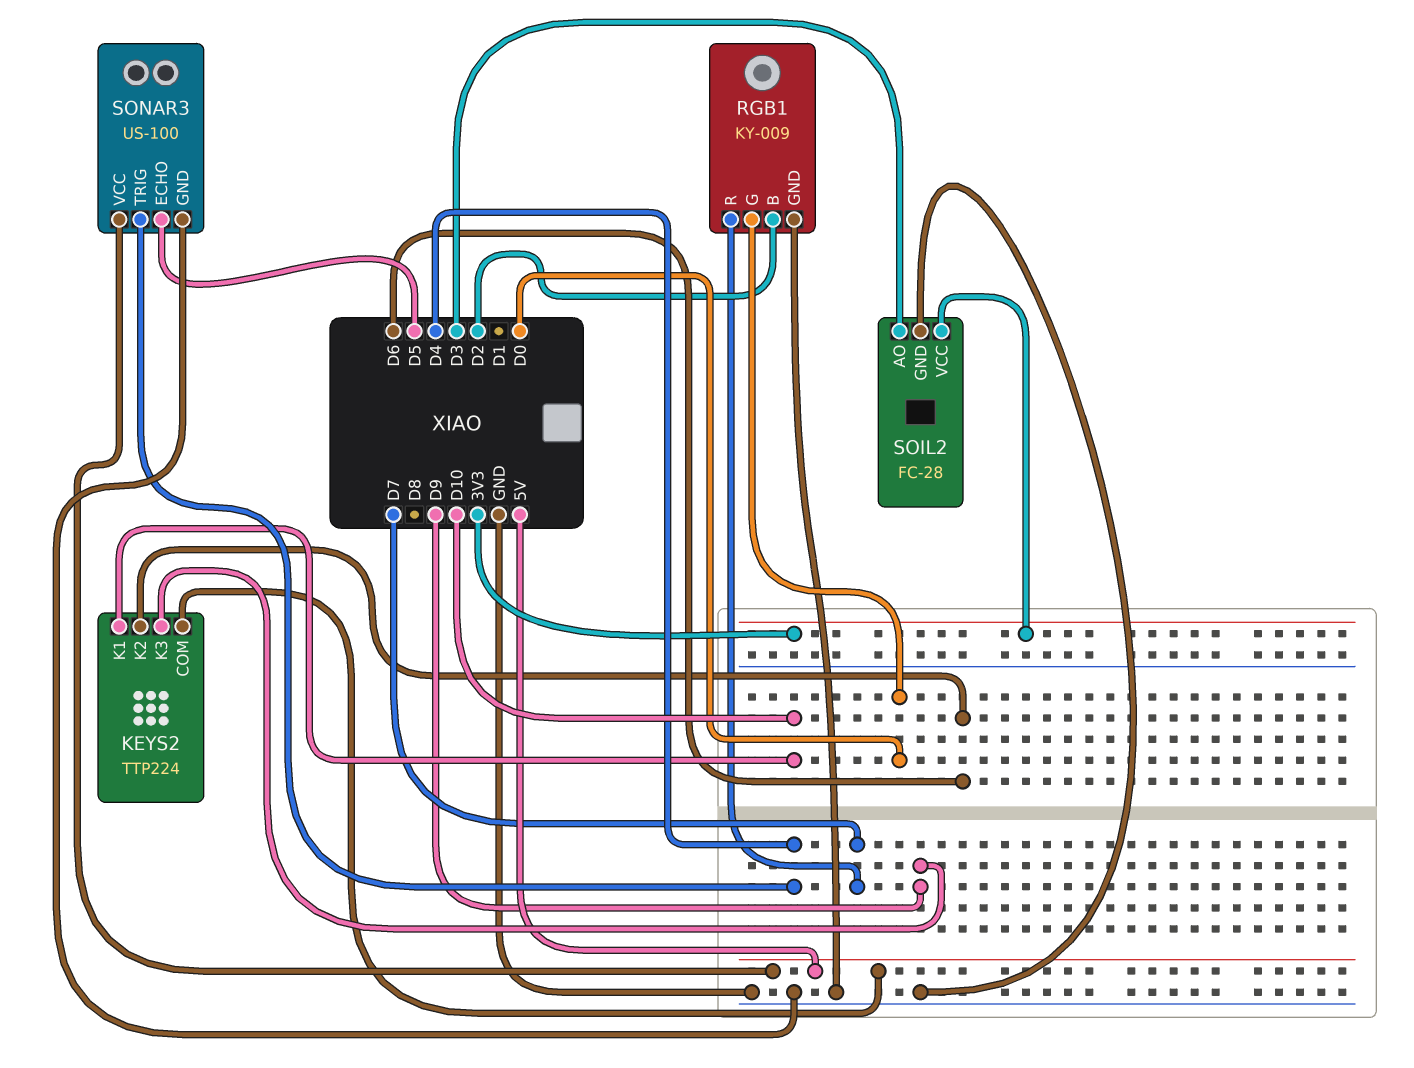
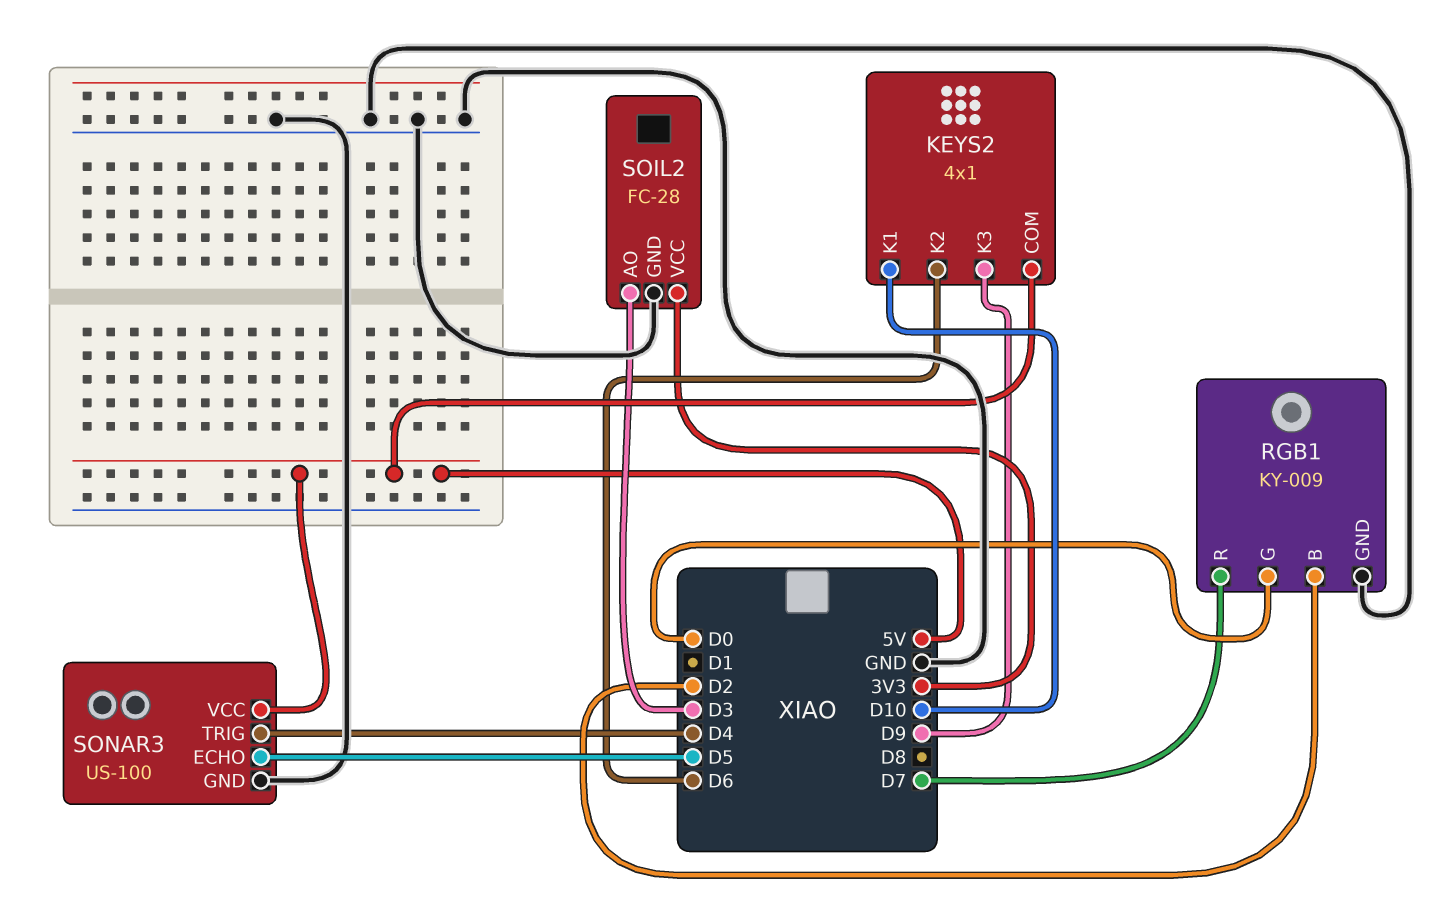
KEYS2: TTP224 -> 4x1

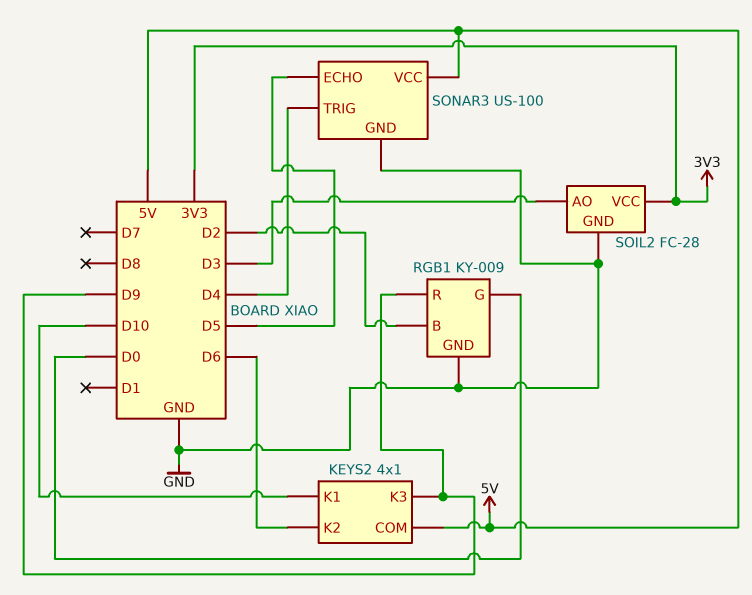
RGB1 pin R: D7 -> D9

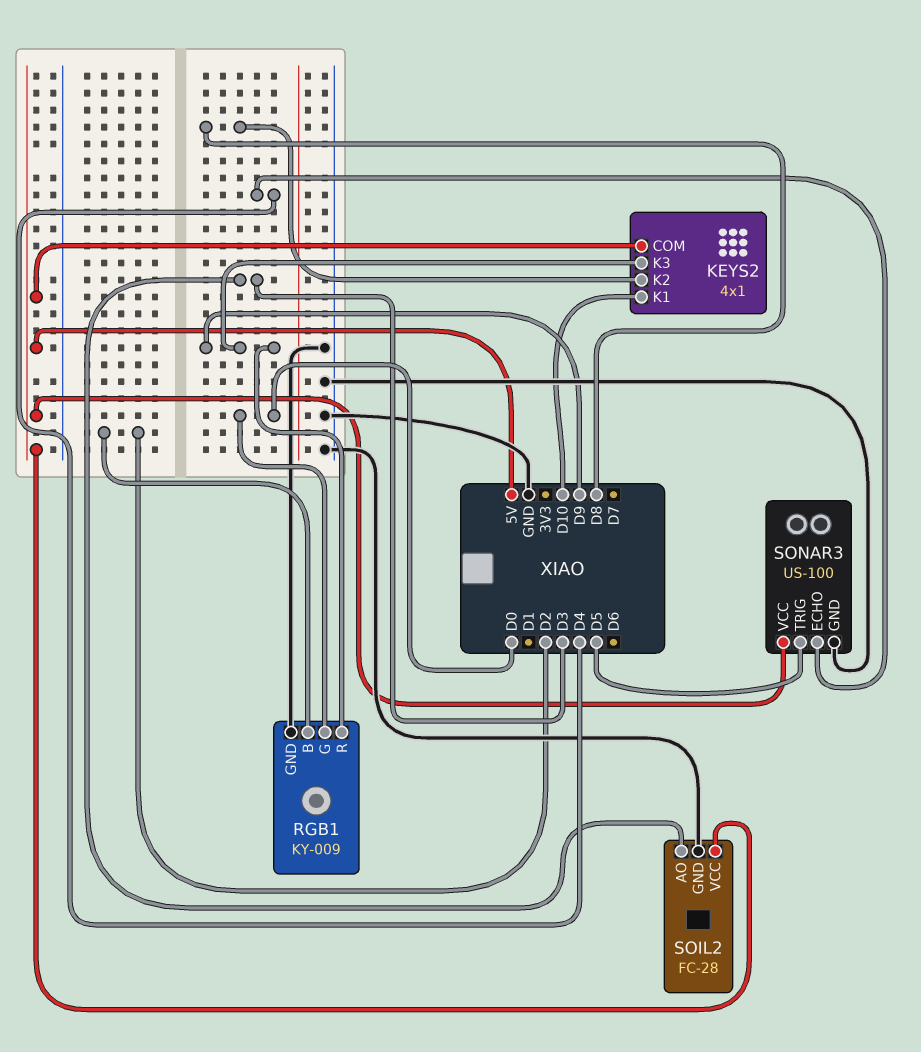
KEYS2 pin K2: D6 -> D8
SOIL2 pin VCC: 3V3 -> 5V
SONAR3 pin ECHO: D5 -> D4
SONAR3 pin TRIG: D4 -> D5

